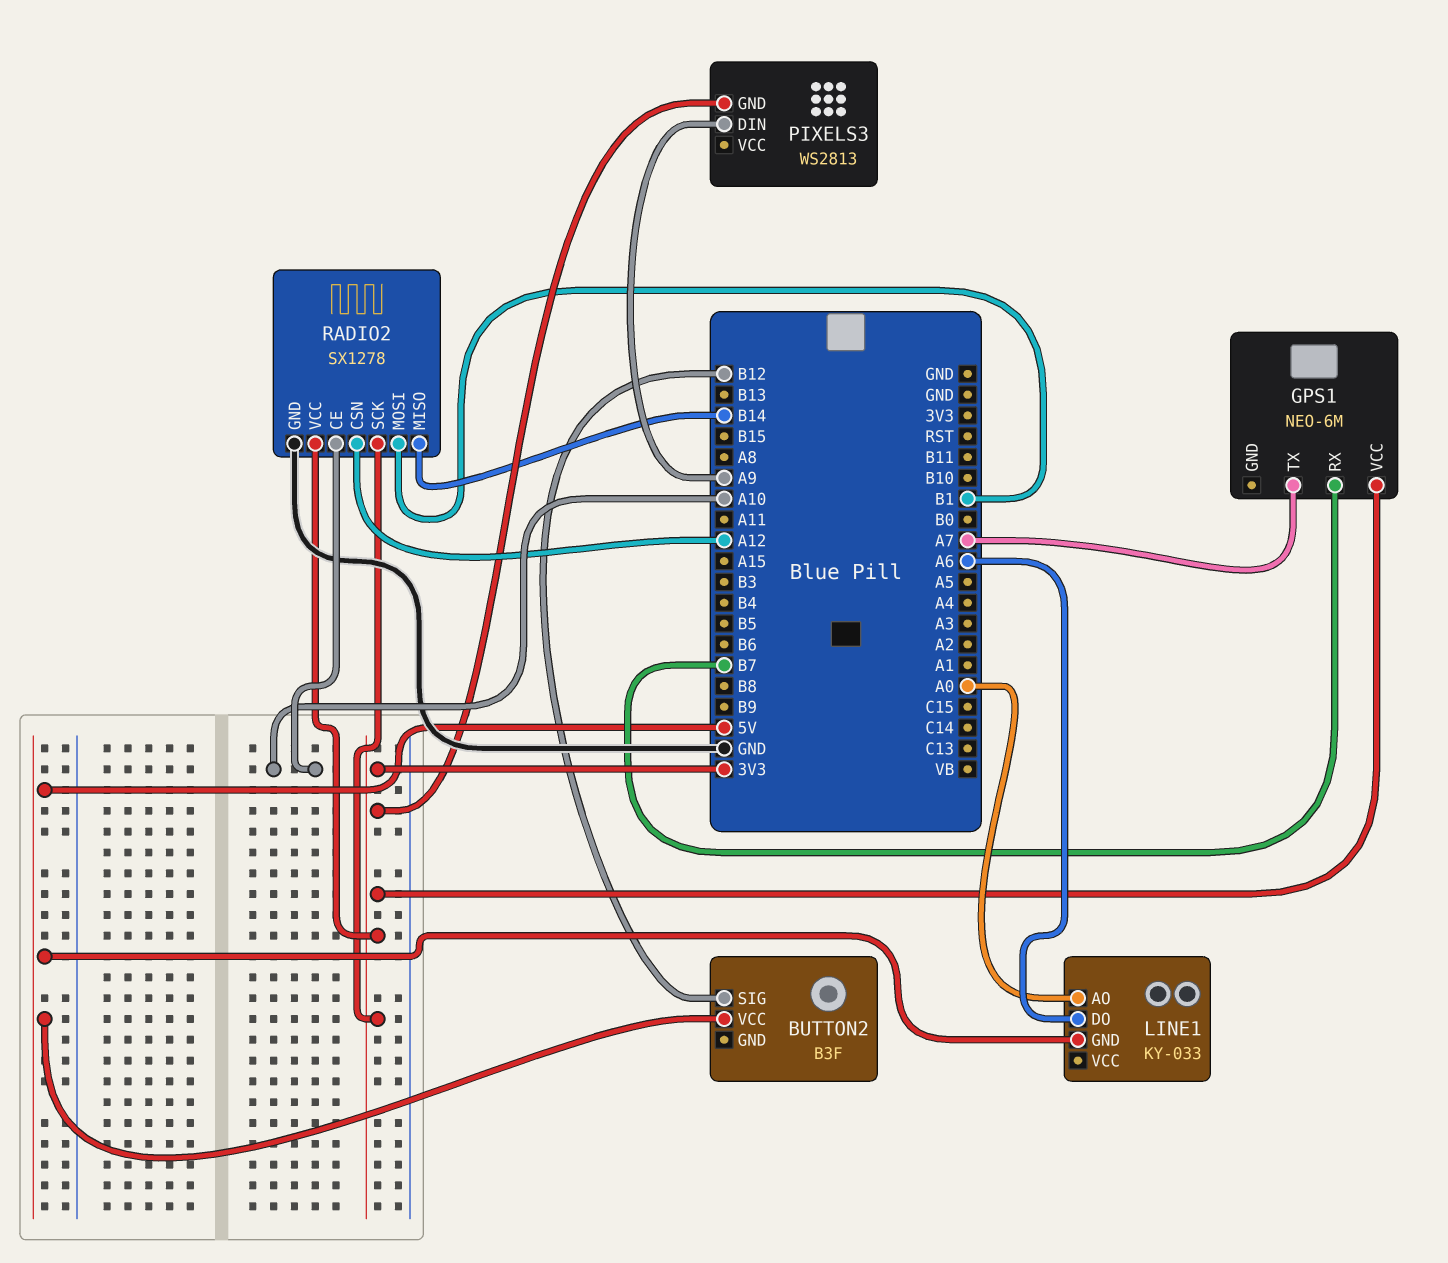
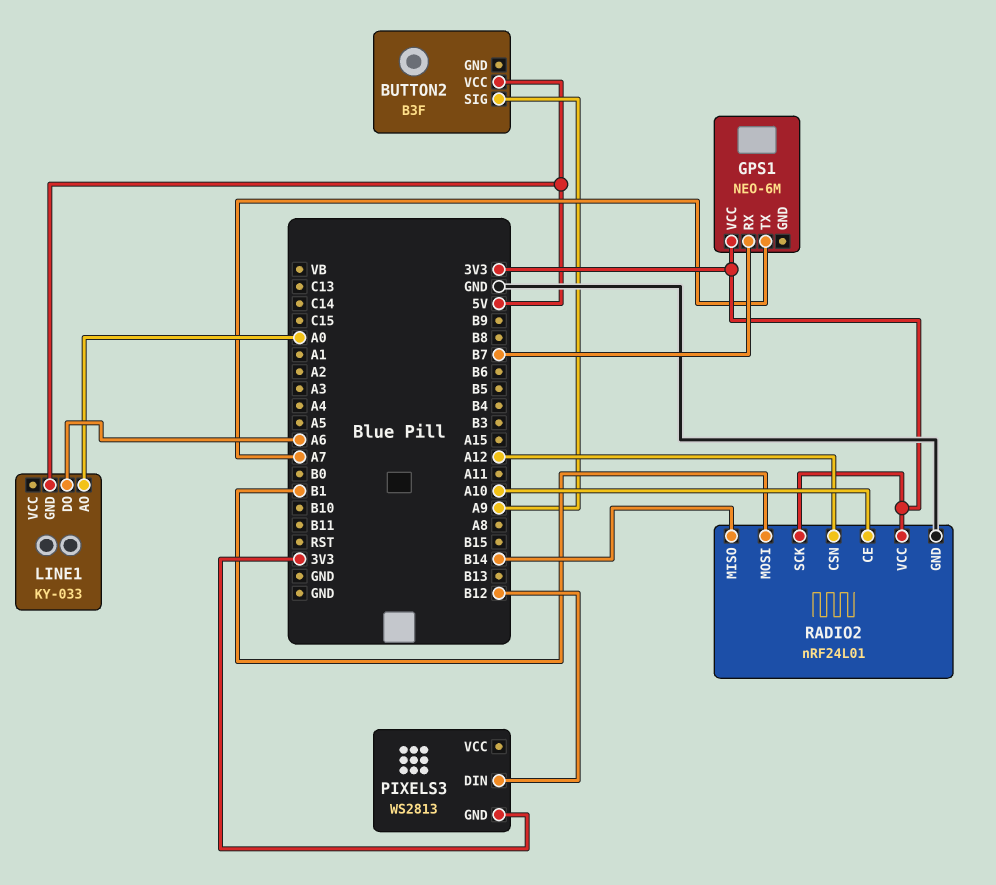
BUTTON2 pin SIG: B12 -> A9
PIXELS3 pin DIN: A9 -> B12
RADIO2: SX1278 -> nRF24L01

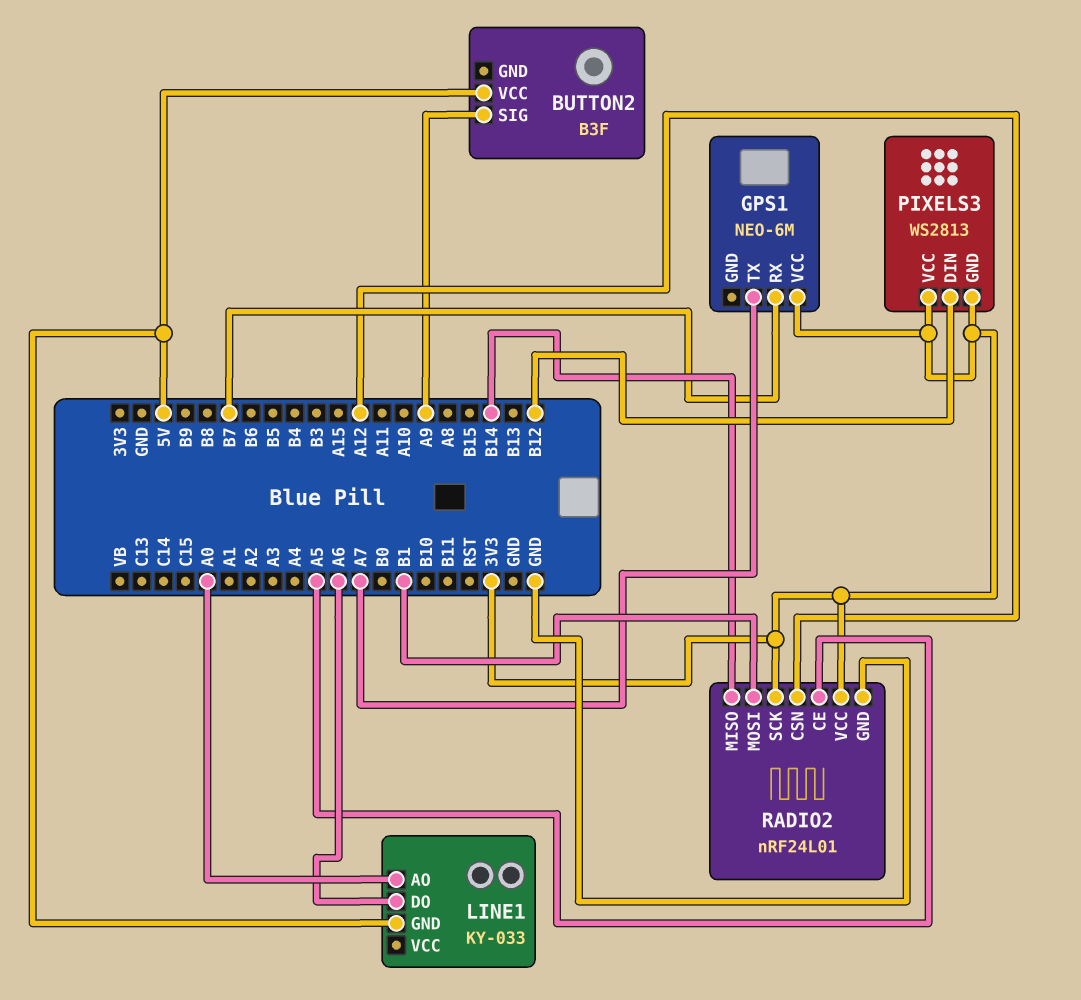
PIXELS3 pin VCC: none -> 3V3
RADIO2 pin CE: A10 -> A5

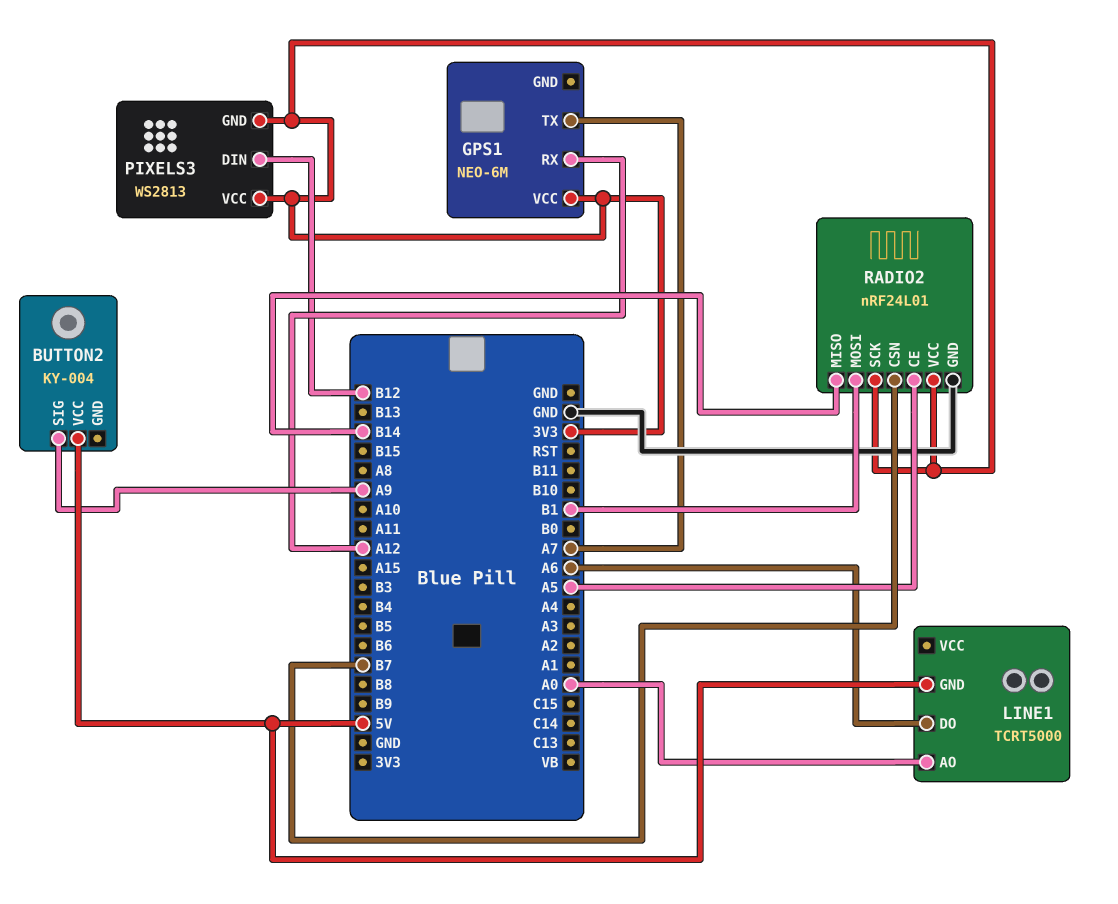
BUTTON2: B3F -> KY-004
GPS1 pin RX: B7 -> A12
LINE1: KY-033 -> TCRT5000
RADIO2 pin CSN: A12 -> B7

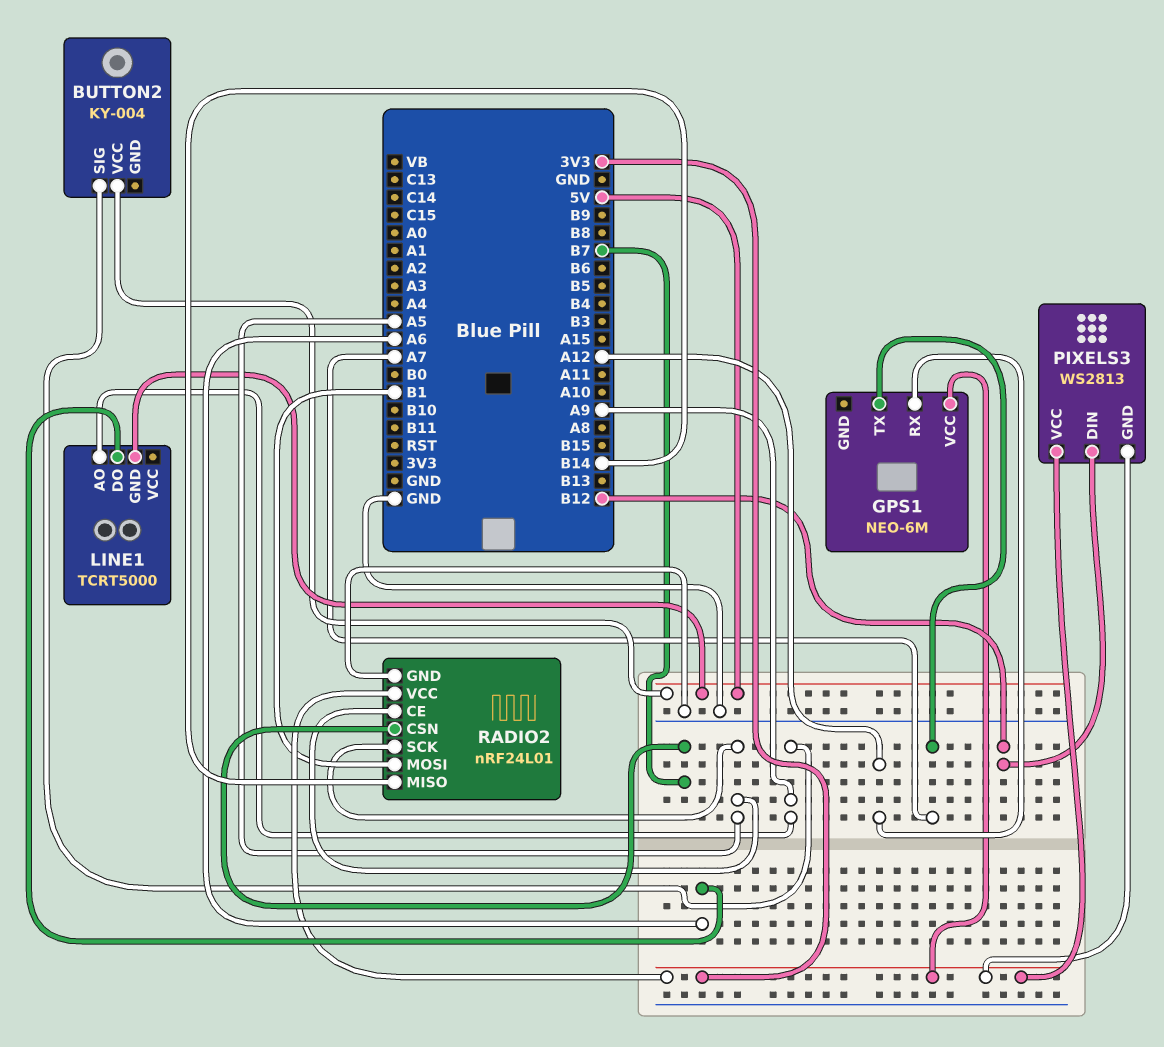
LINE1 pin AO: A0 -> A9
RADIO2 pin SCK: 3V3 -> A5

